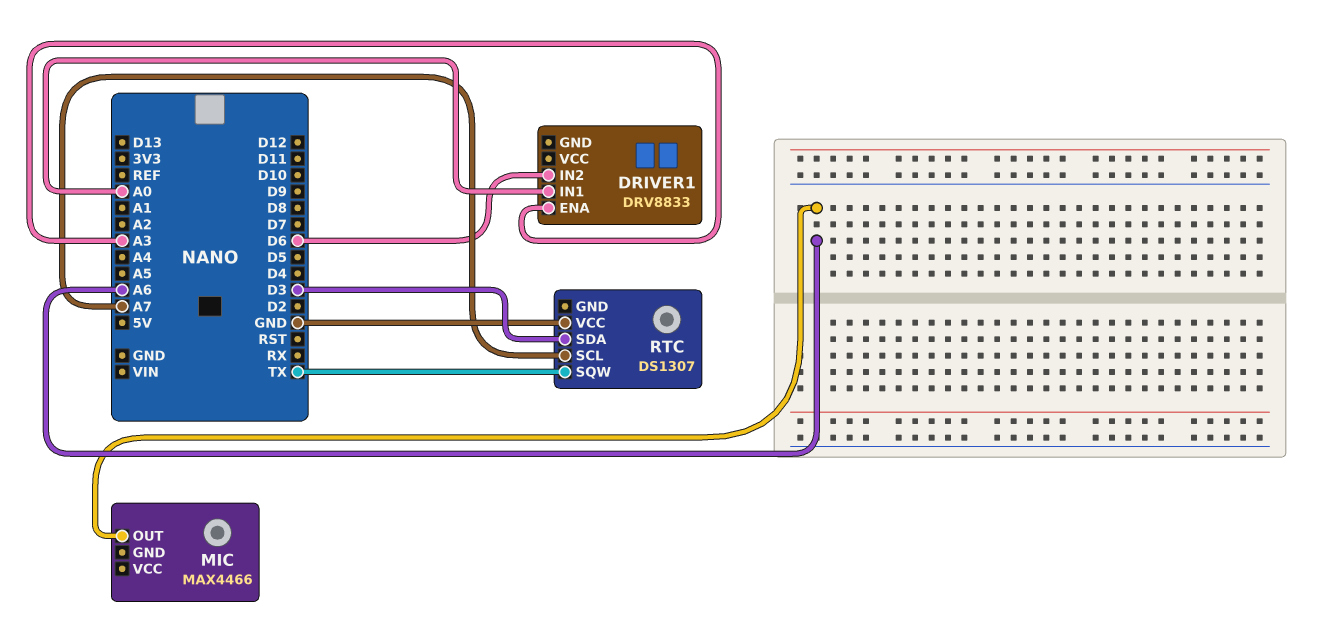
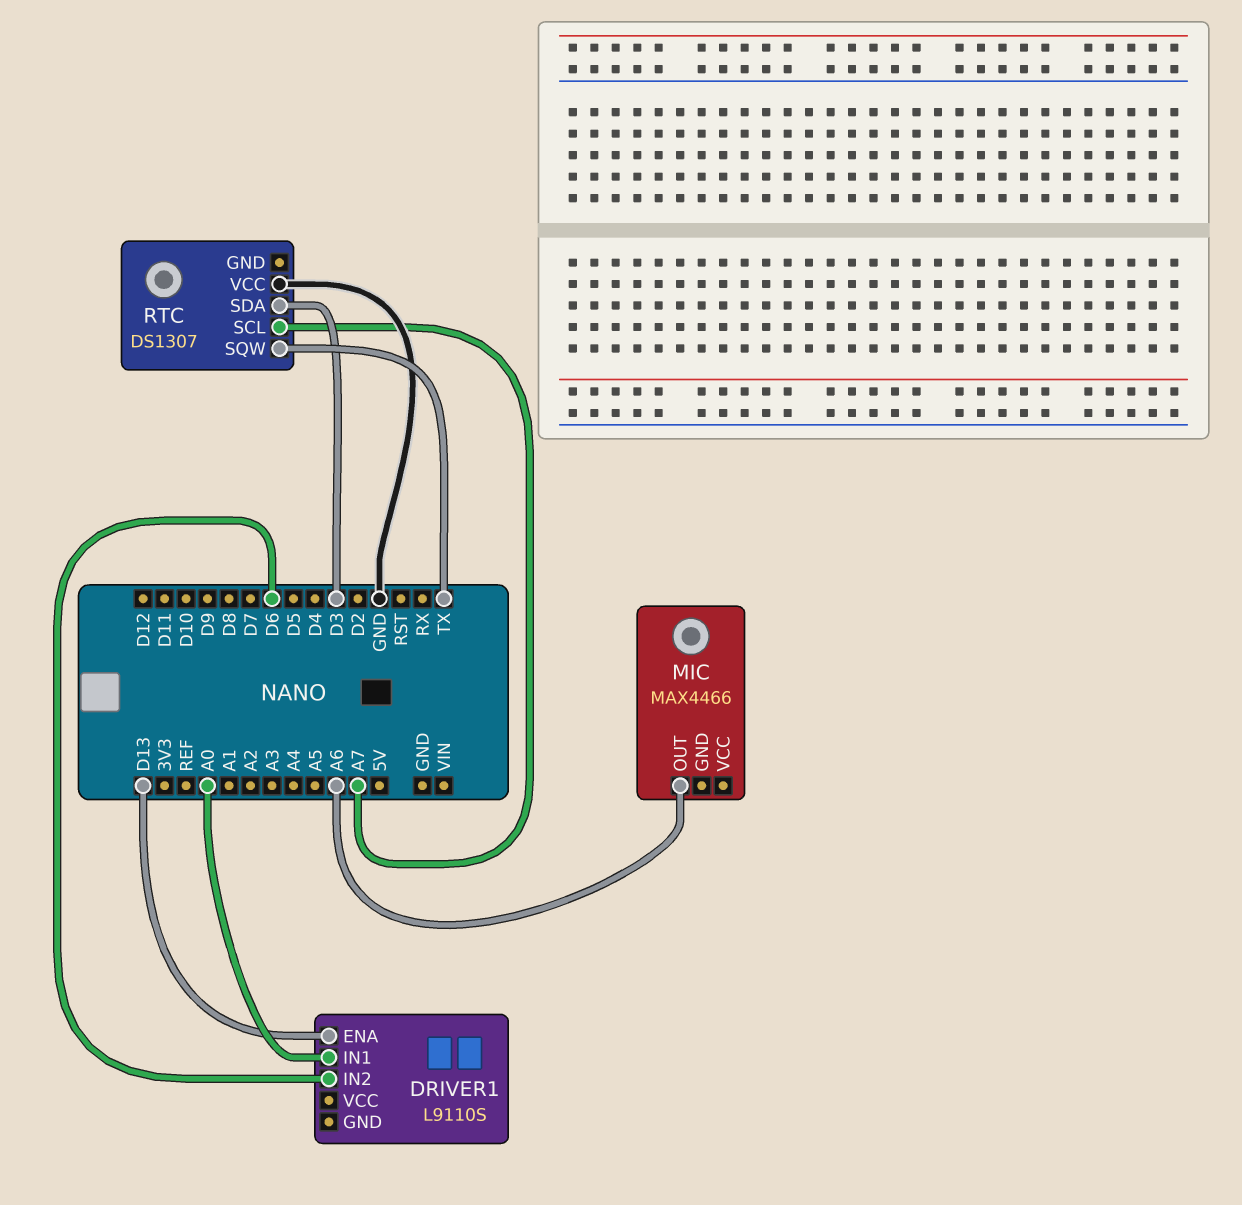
DRIVER1: DRV8833 -> L9110S
DRIVER1 pin ENA: A3 -> D13

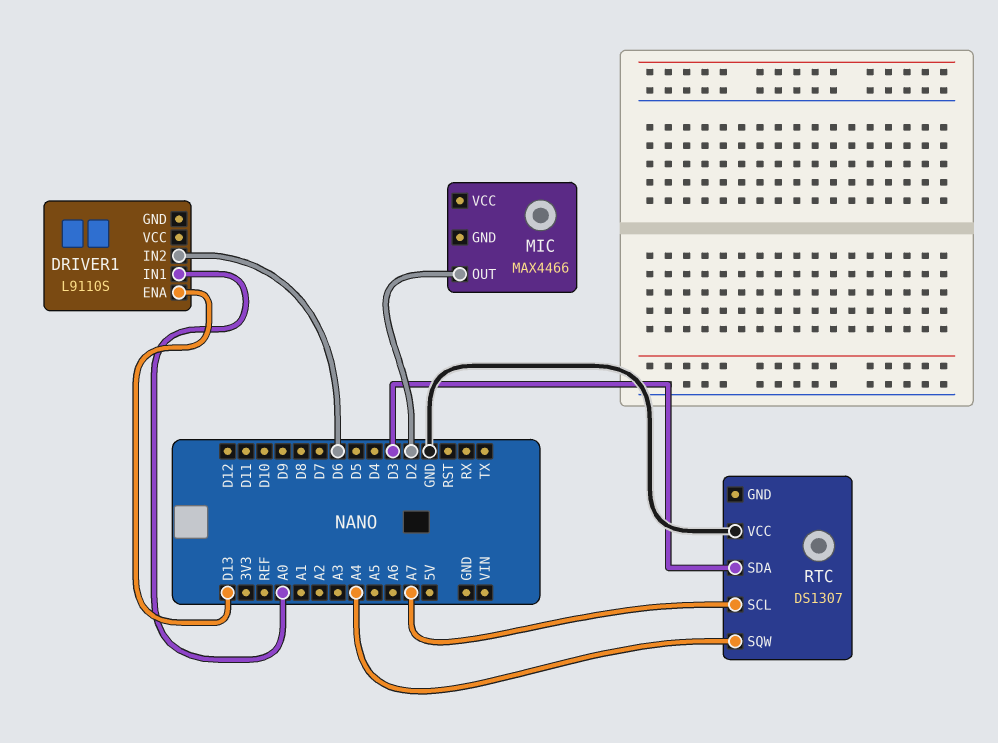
MIC pin OUT: A6 -> D2
RTC pin SQW: TX -> A4

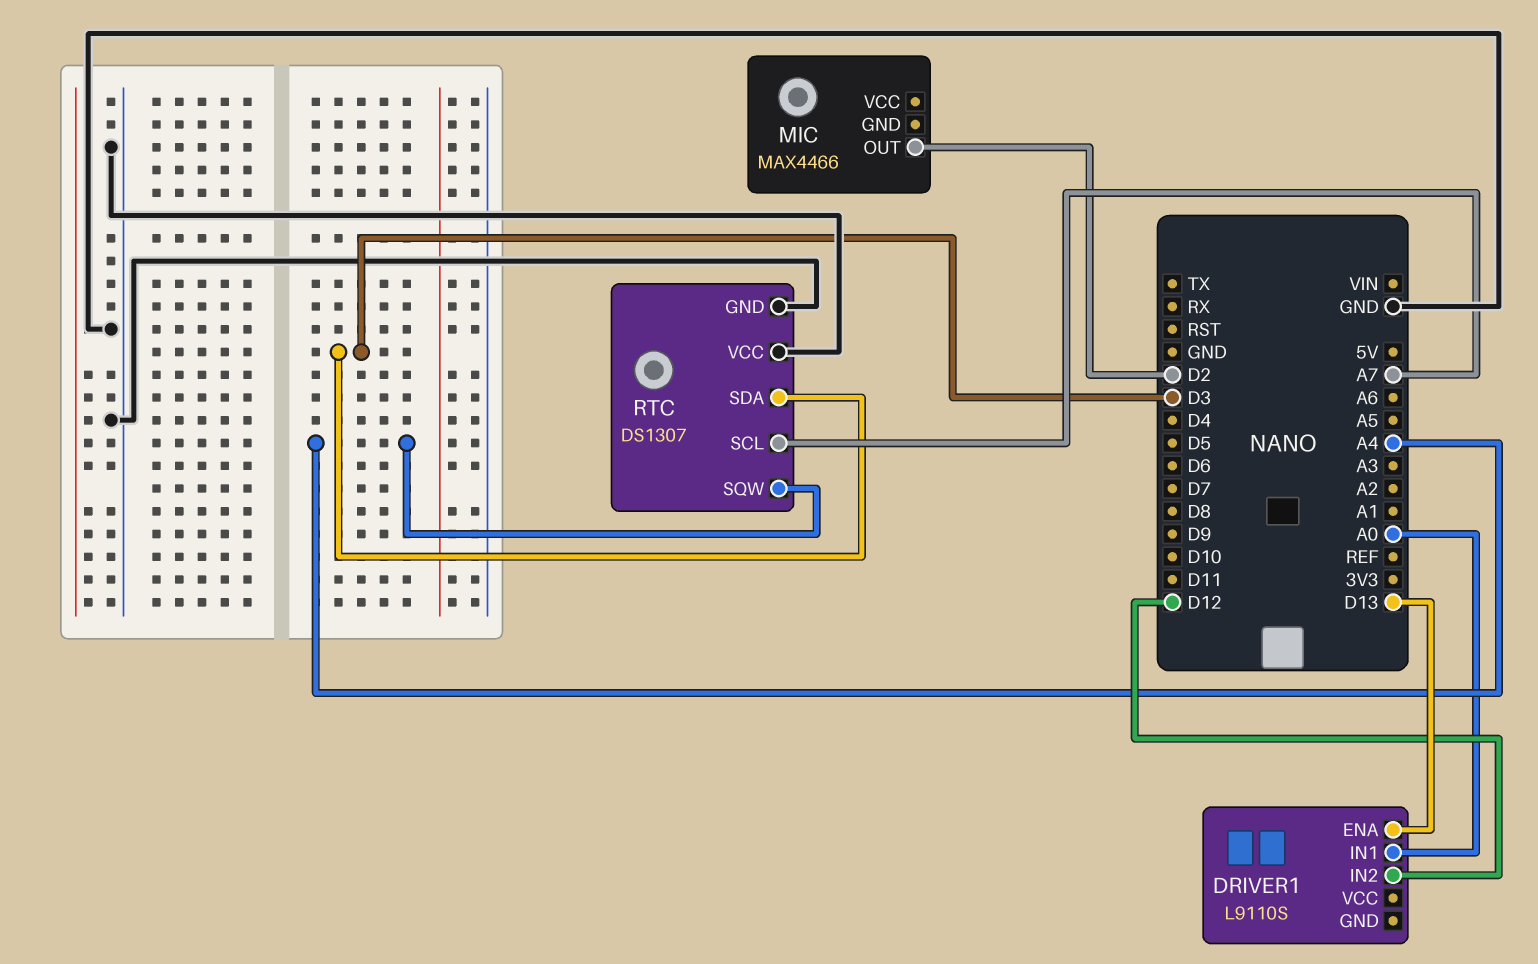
DRIVER1 pin IN2: D6 -> D12
RTC pin GND: none -> GND

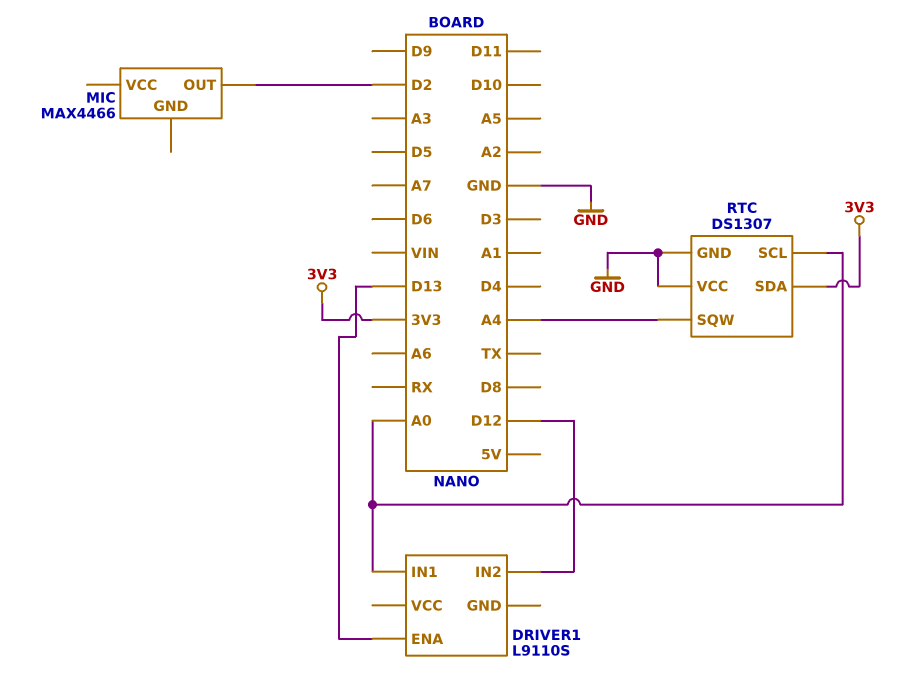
RTC pin SCL: A7 -> A0
RTC pin SDA: D3 -> 3V3

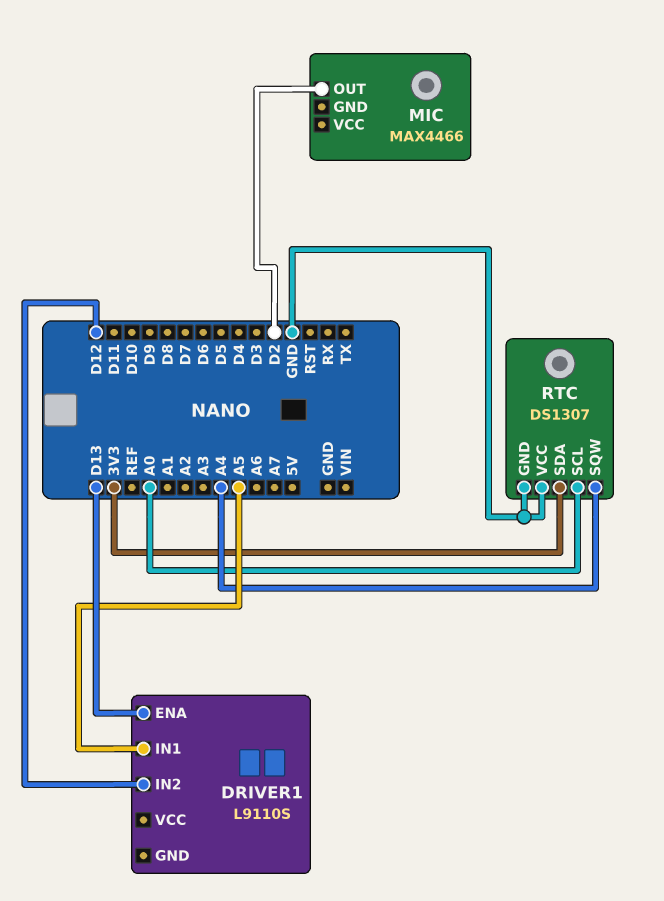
DRIVER1 pin IN1: A0 -> A5

